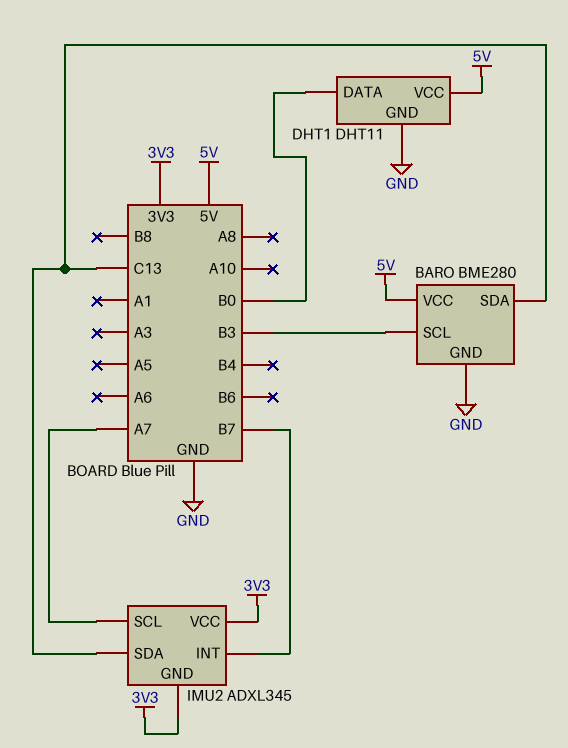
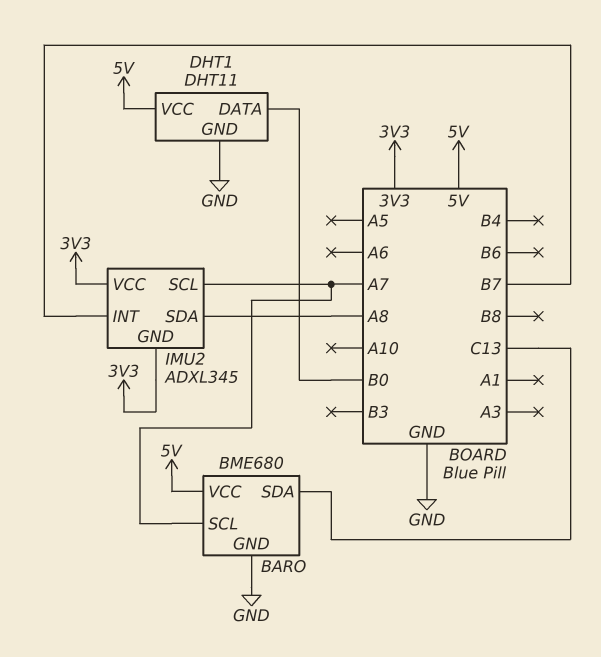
BARO: BME280 -> BME680
BARO pin SCL: B3 -> A7
IMU2 pin SDA: C13 -> A8

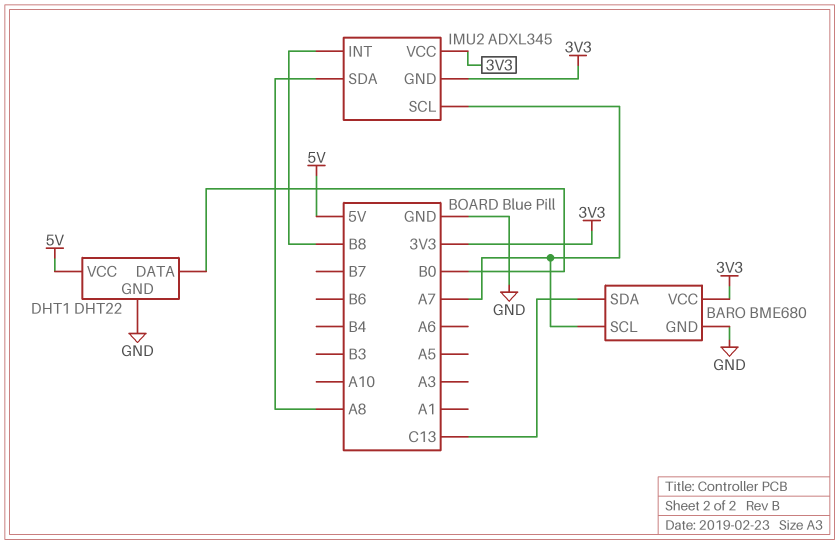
BARO pin VCC: 5V -> 3V3
DHT1: DHT11 -> DHT22
IMU2 pin INT: B7 -> B8

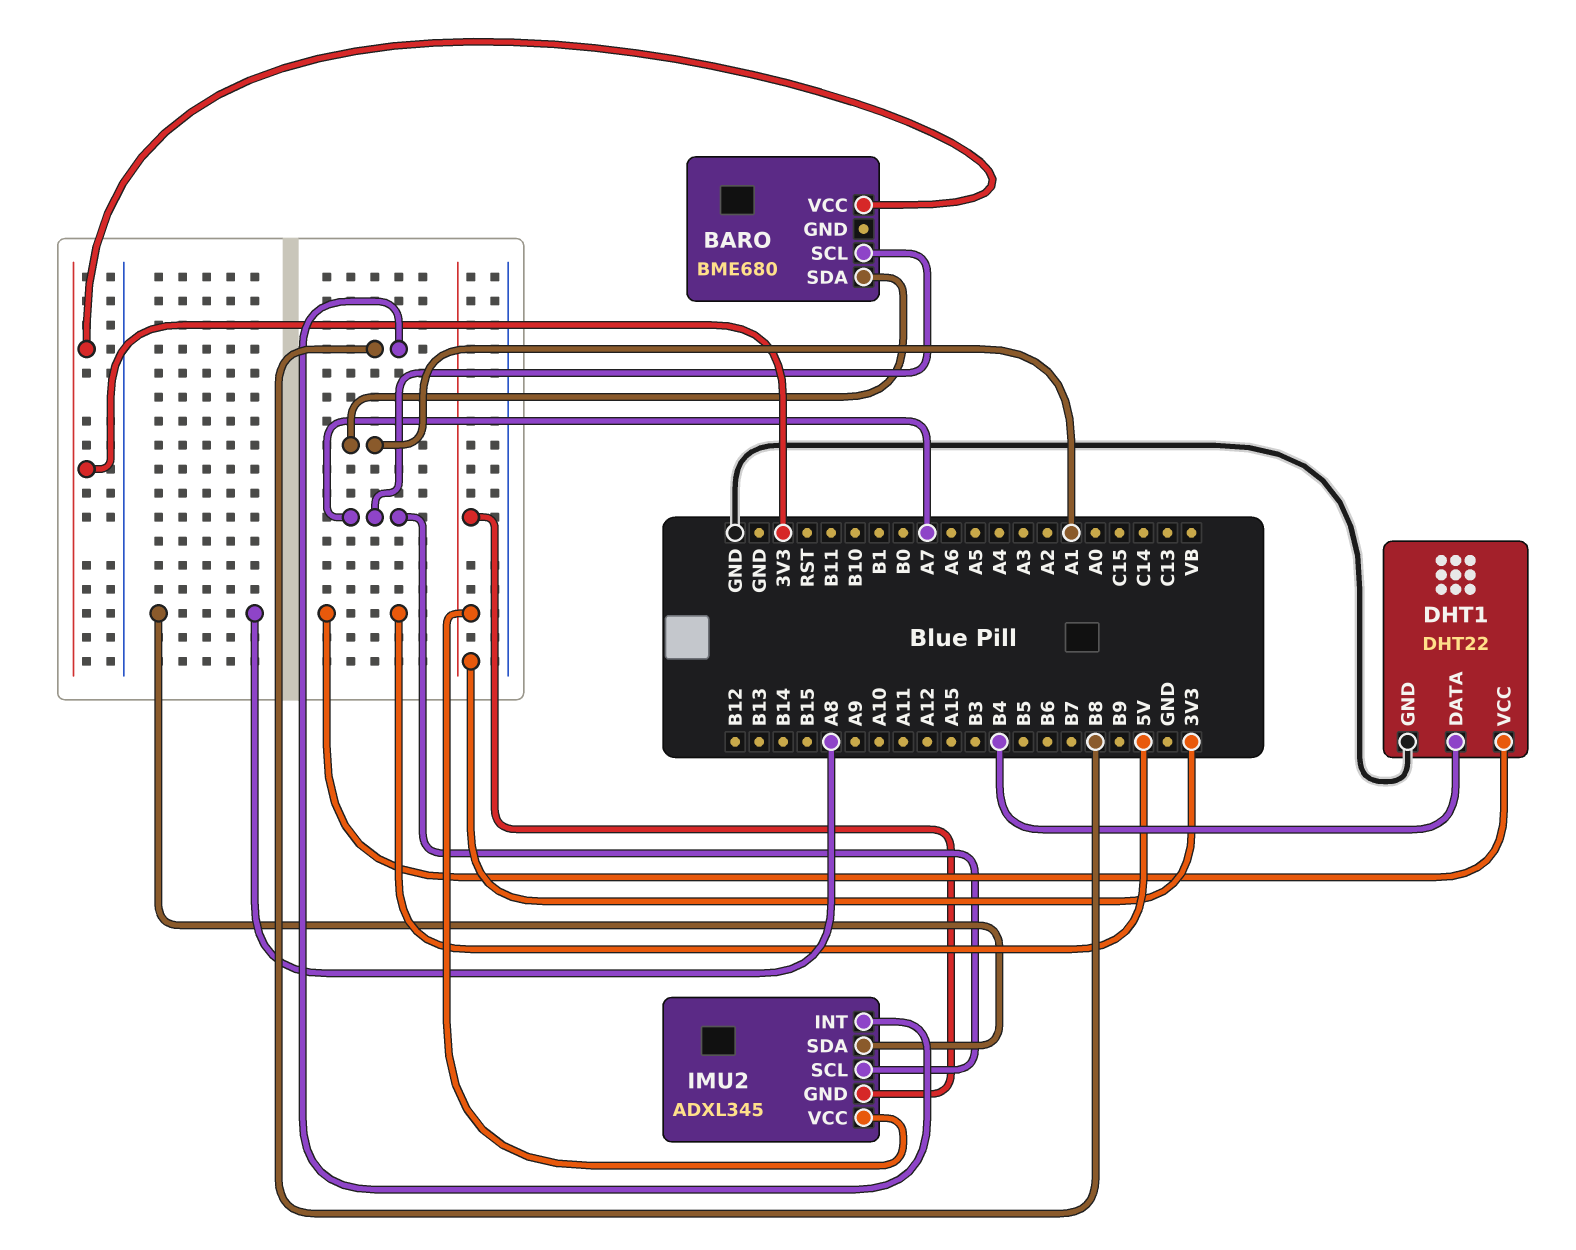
BARO pin GND: GND -> none
BARO pin SDA: C13 -> A1
DHT1 pin DATA: B0 -> B4

